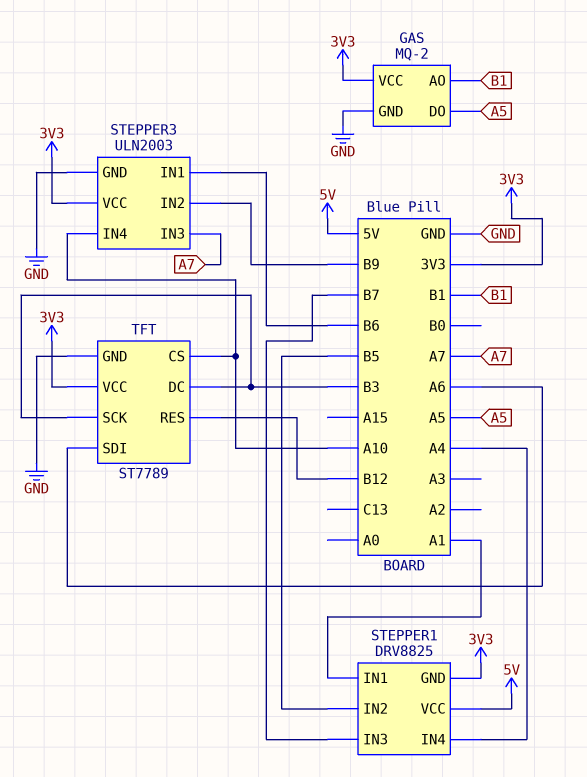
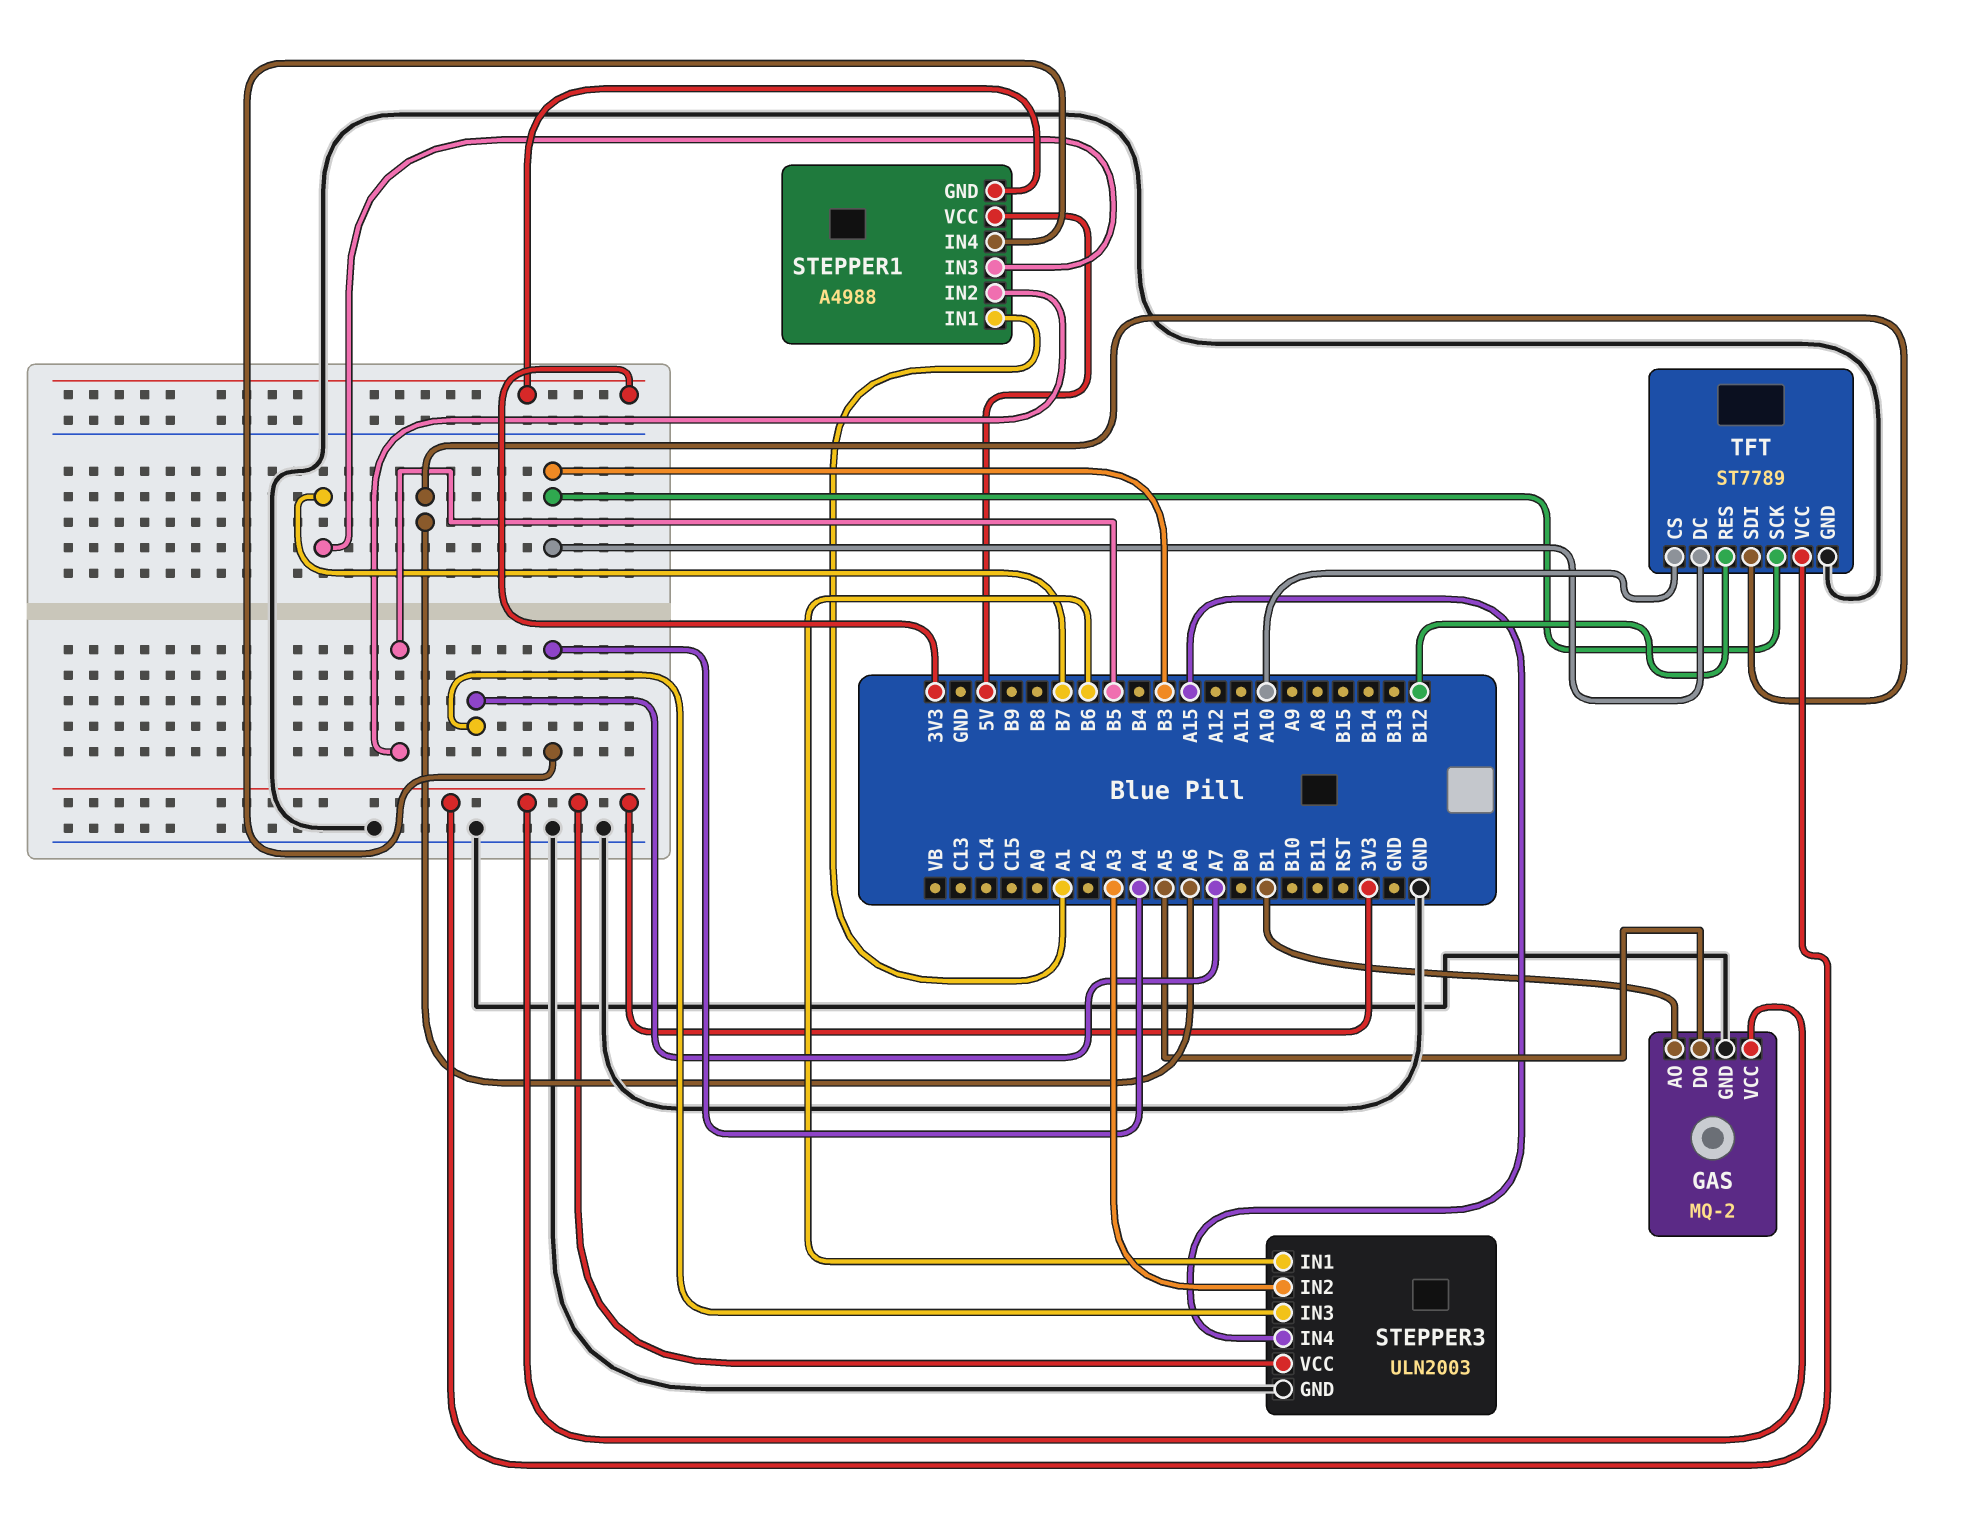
STEPPER1: DRV8825 -> A4988
STEPPER3 pin IN2: B9 -> A3
STEPPER3 pin IN4: A10 -> A15

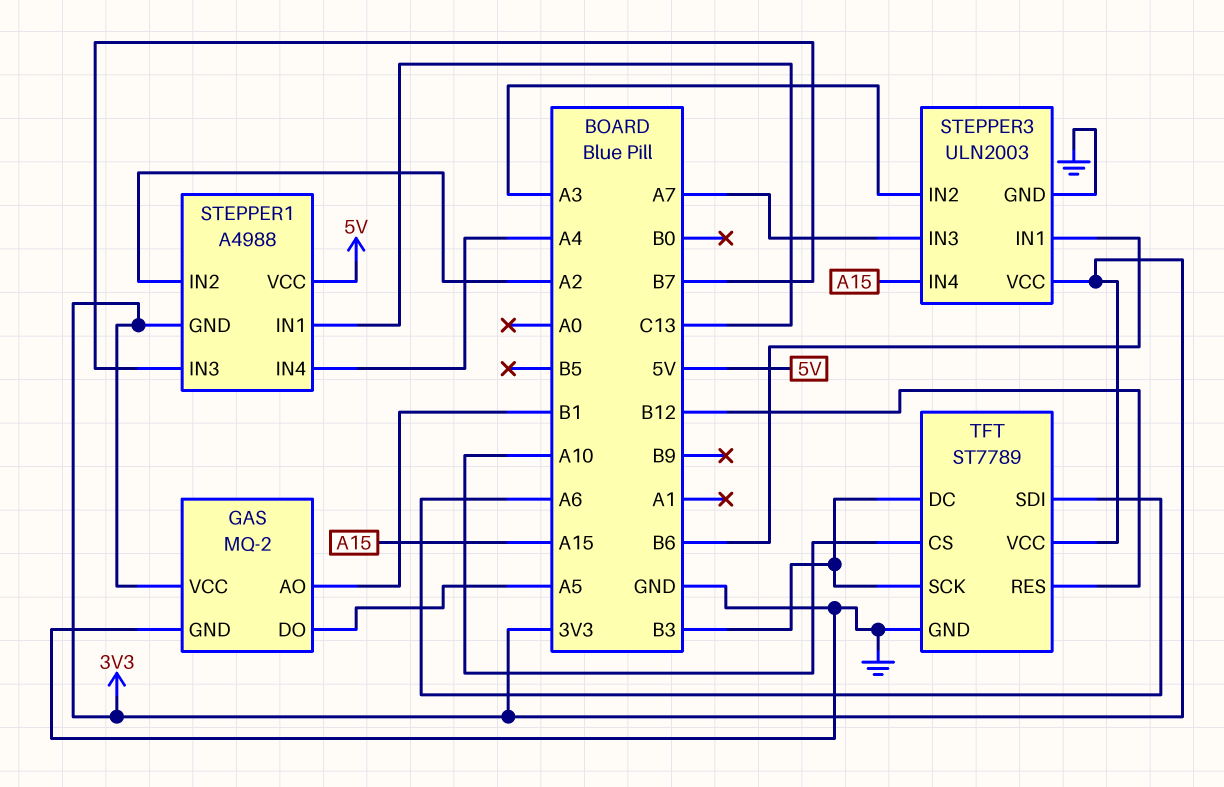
STEPPER1 pin IN1: A1 -> C13
STEPPER1 pin IN2: B5 -> A2

